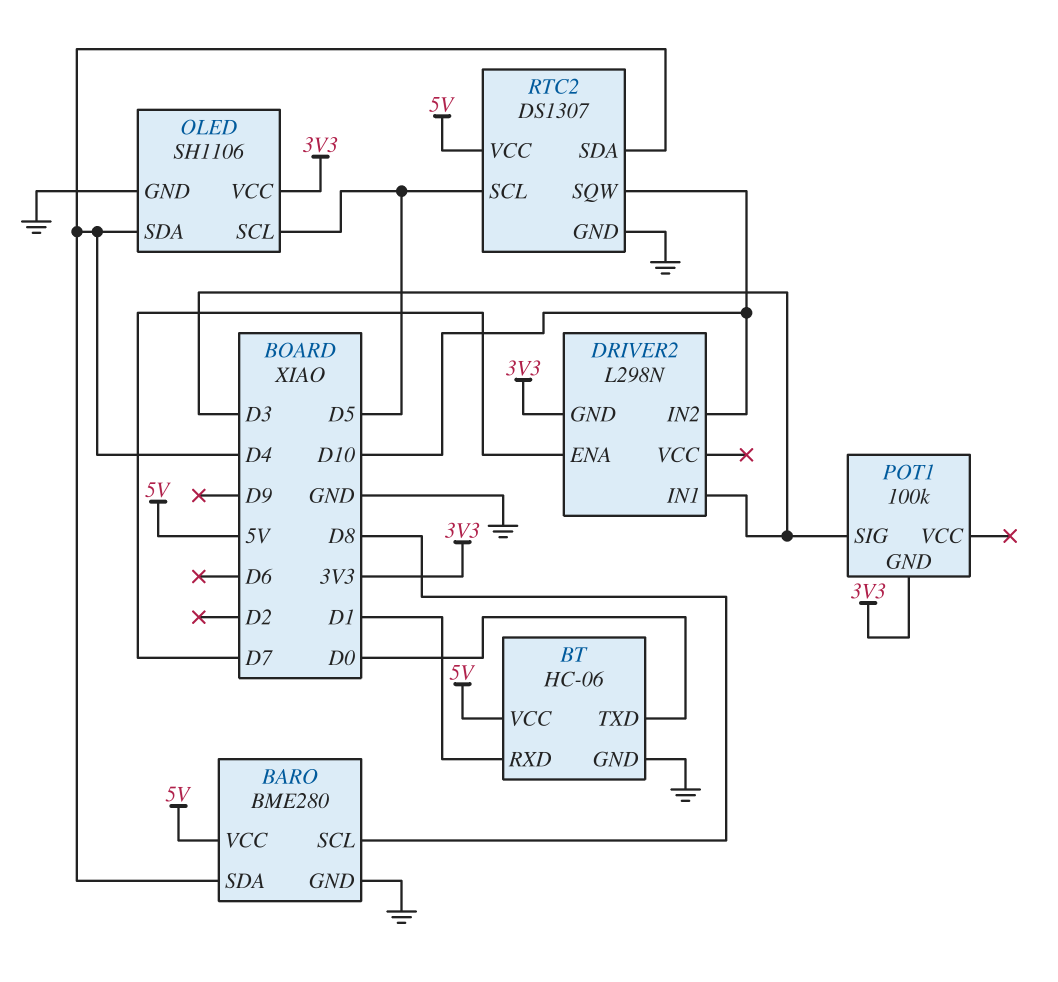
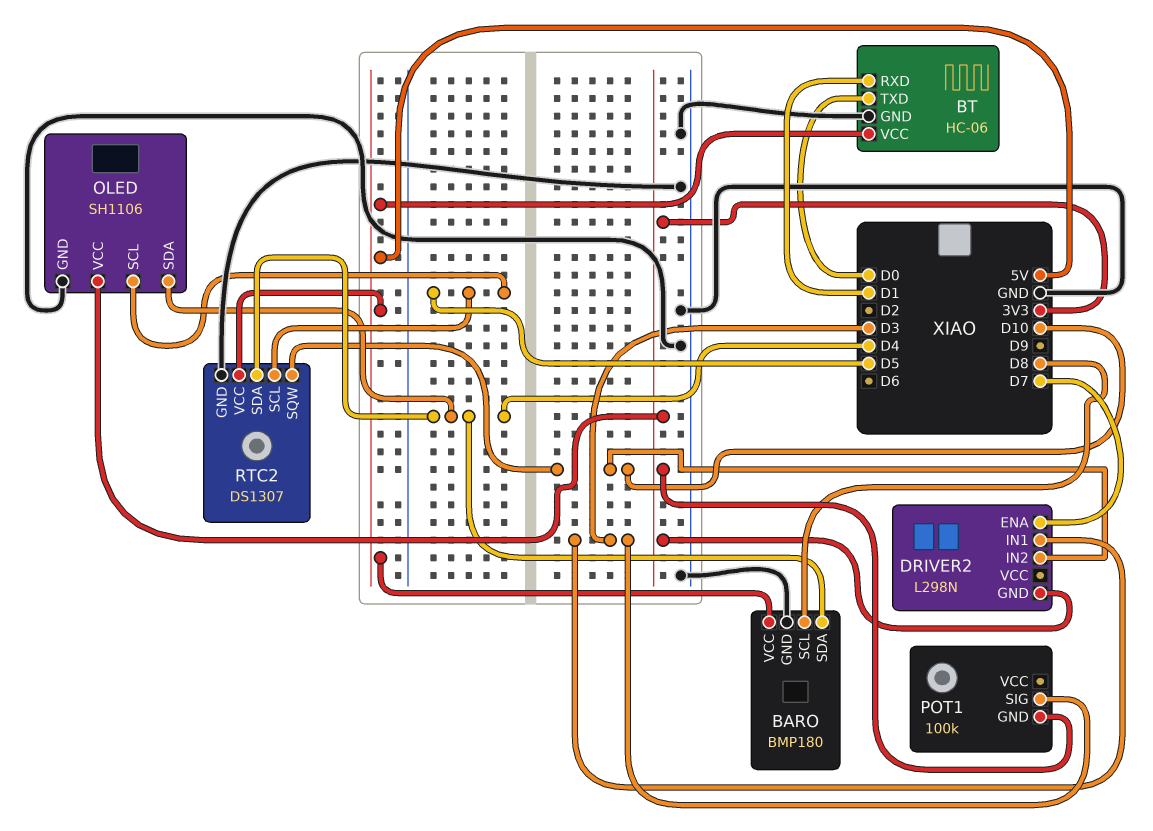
BARO: BME280 -> BMP180

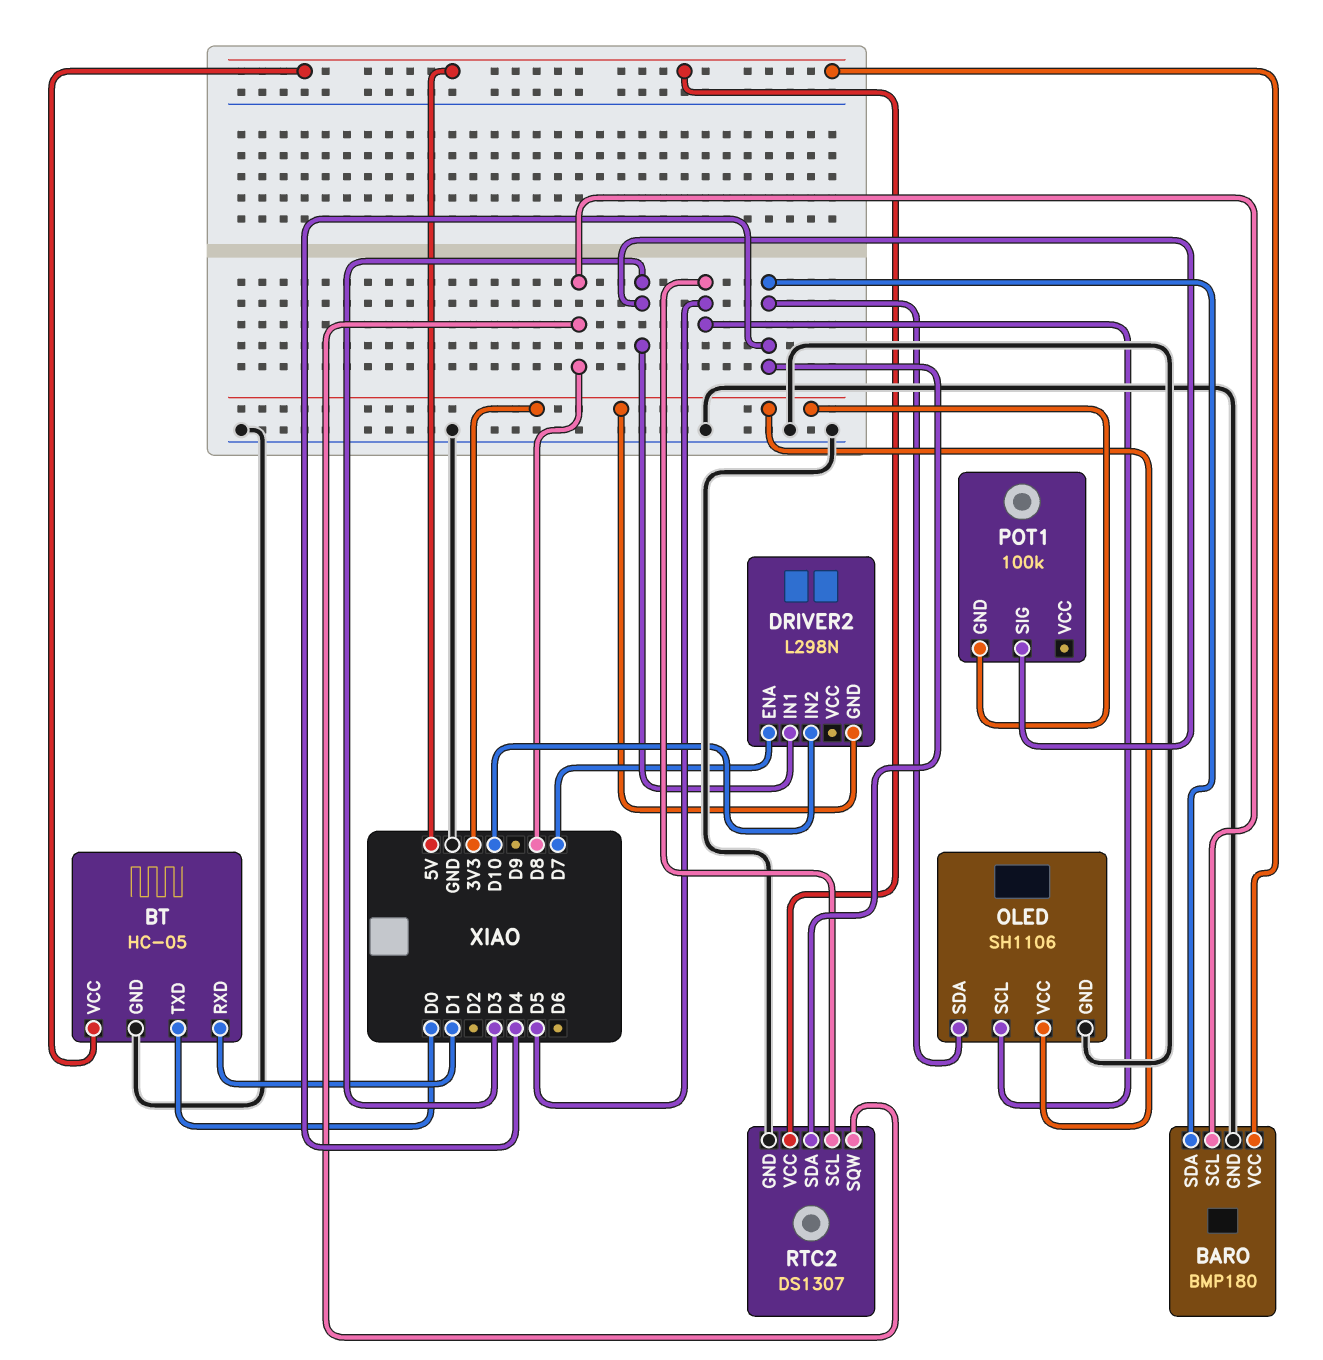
BT: HC-06 -> HC-05
RTC2 pin SQW: D10 -> D8

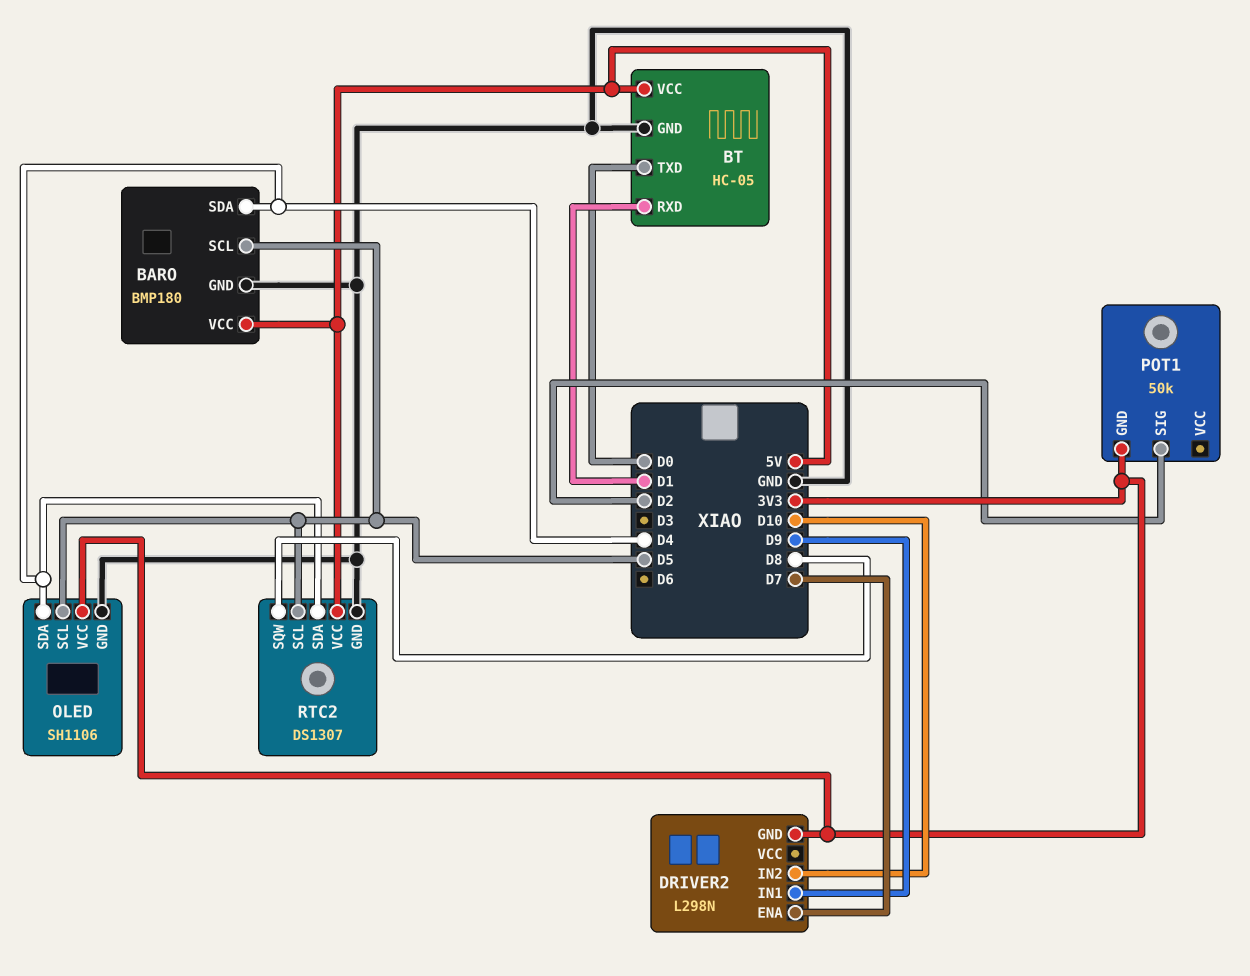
BARO pin SCL: D8 -> D5
DRIVER2 pin IN1: D3 -> D9
POT1: 100k -> 50k
POT1 pin SIG: D3 -> D2

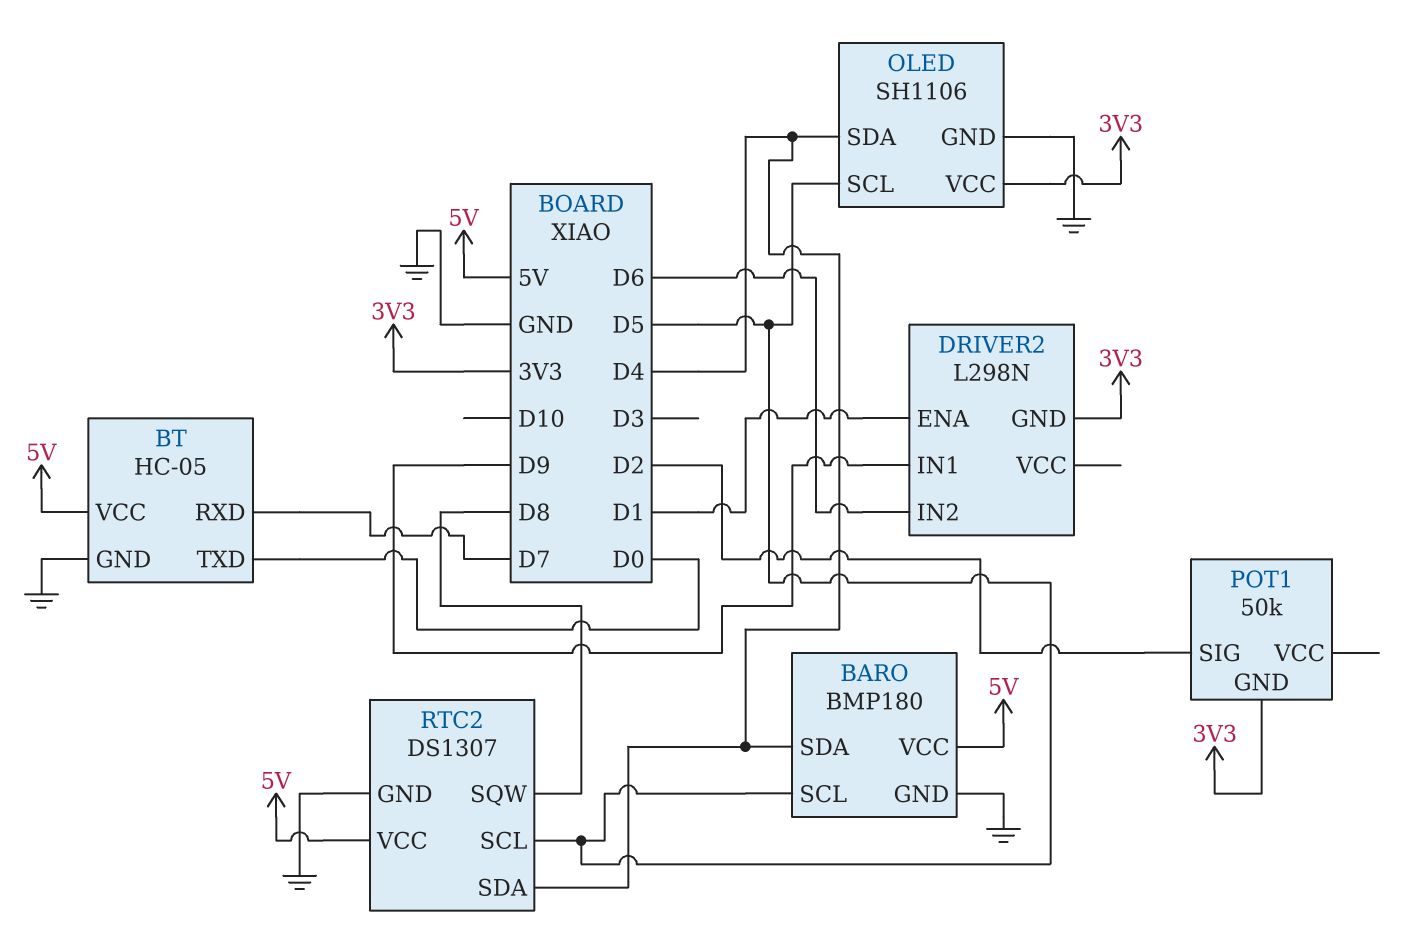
BT pin RXD: D1 -> D7
DRIVER2 pin ENA: D7 -> D1
DRIVER2 pin IN2: D10 -> D6

